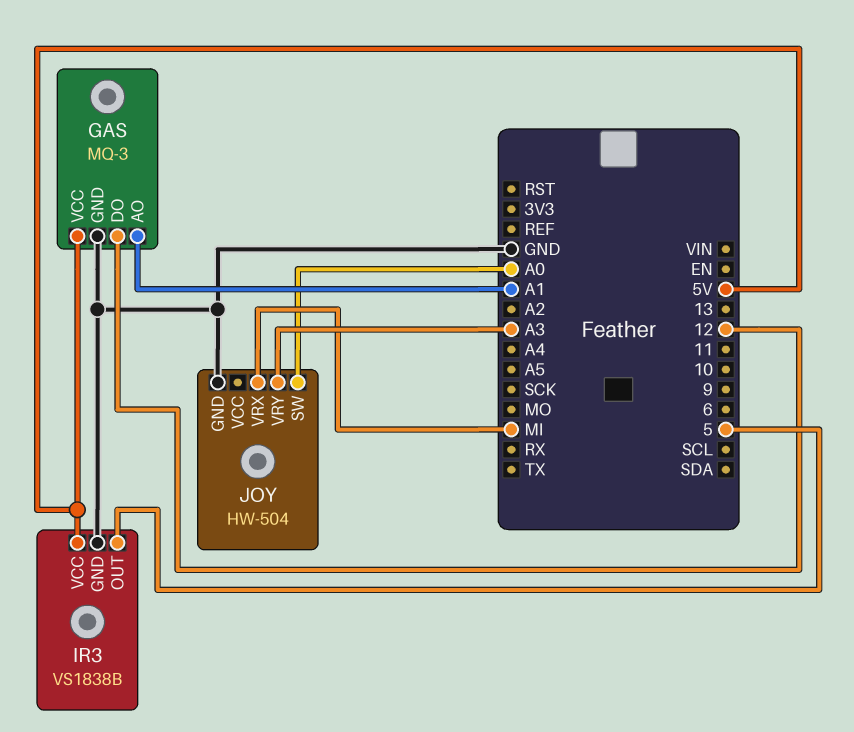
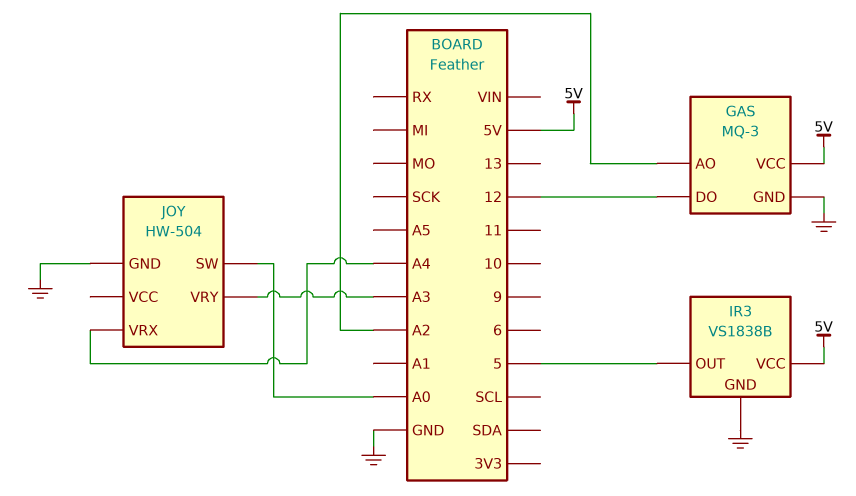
GAS pin AO: A1 -> A2
JOY pin VRX: MI -> A4

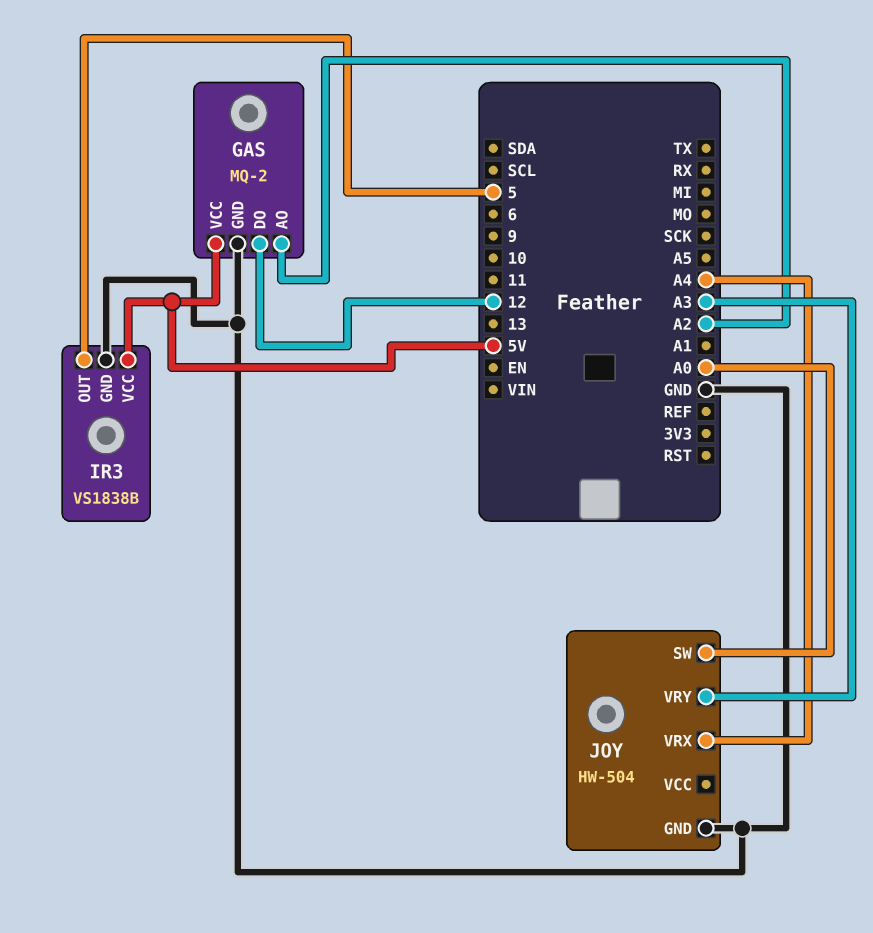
GAS: MQ-3 -> MQ-2

